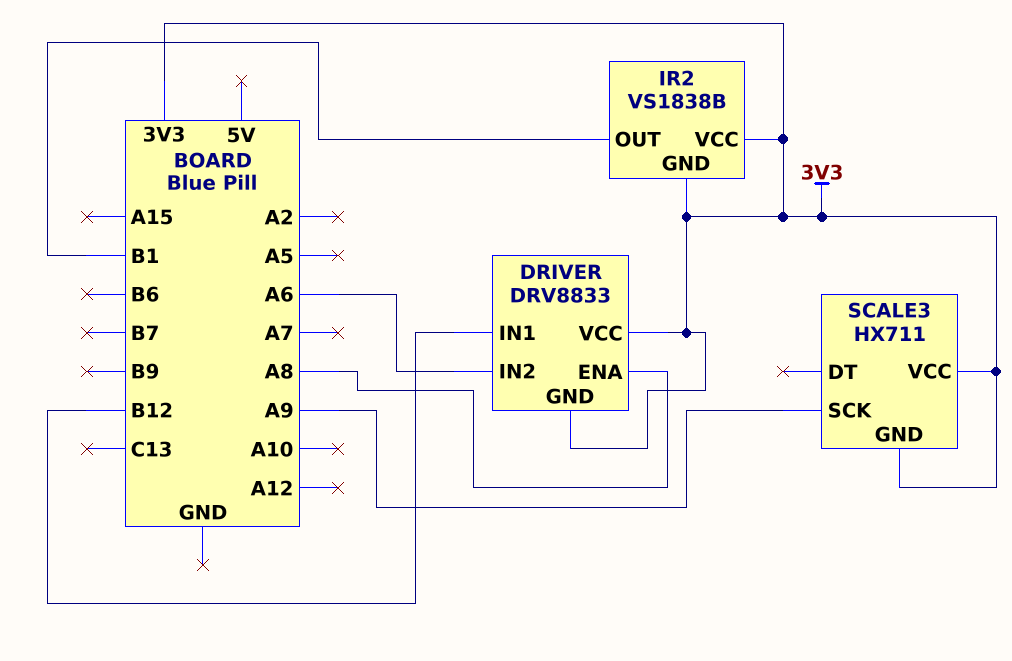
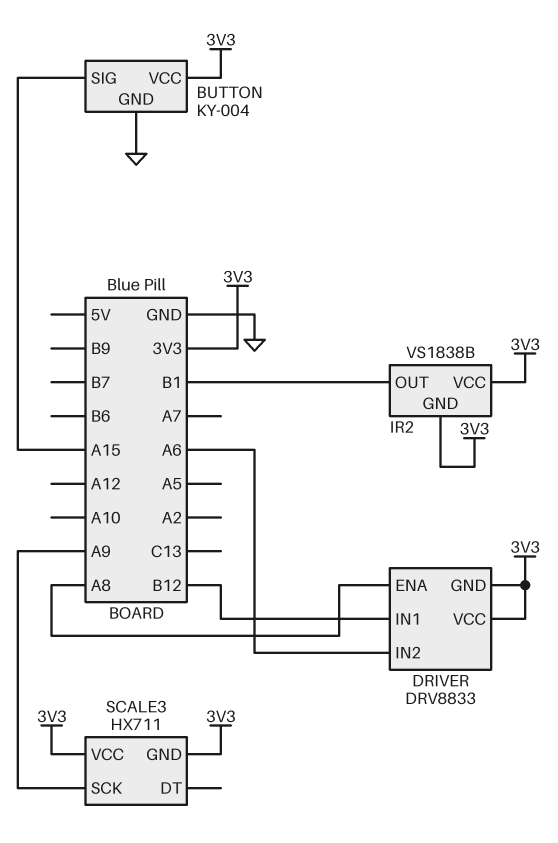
BUTTON: none -> KY-004
BUTTON pin GND: none -> GND
BUTTON pin SIG: none -> A15
BUTTON pin VCC: none -> 3V3

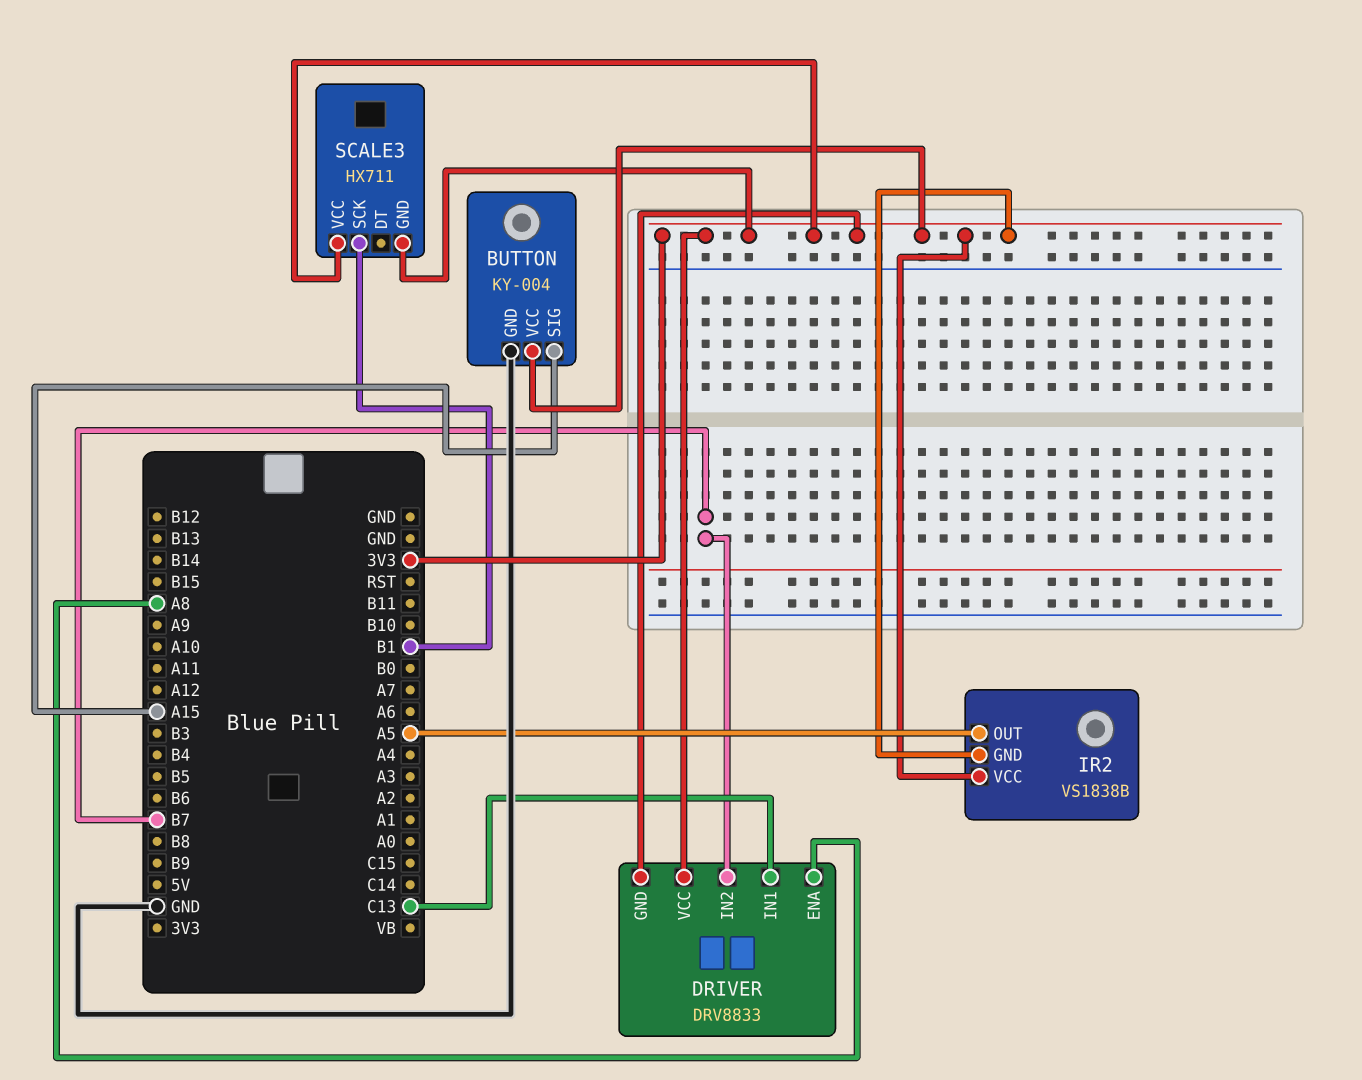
DRIVER pin IN1: B12 -> C13
DRIVER pin IN2: A6 -> B7
IR2 pin OUT: B1 -> A5
SCALE3 pin SCK: A9 -> B1

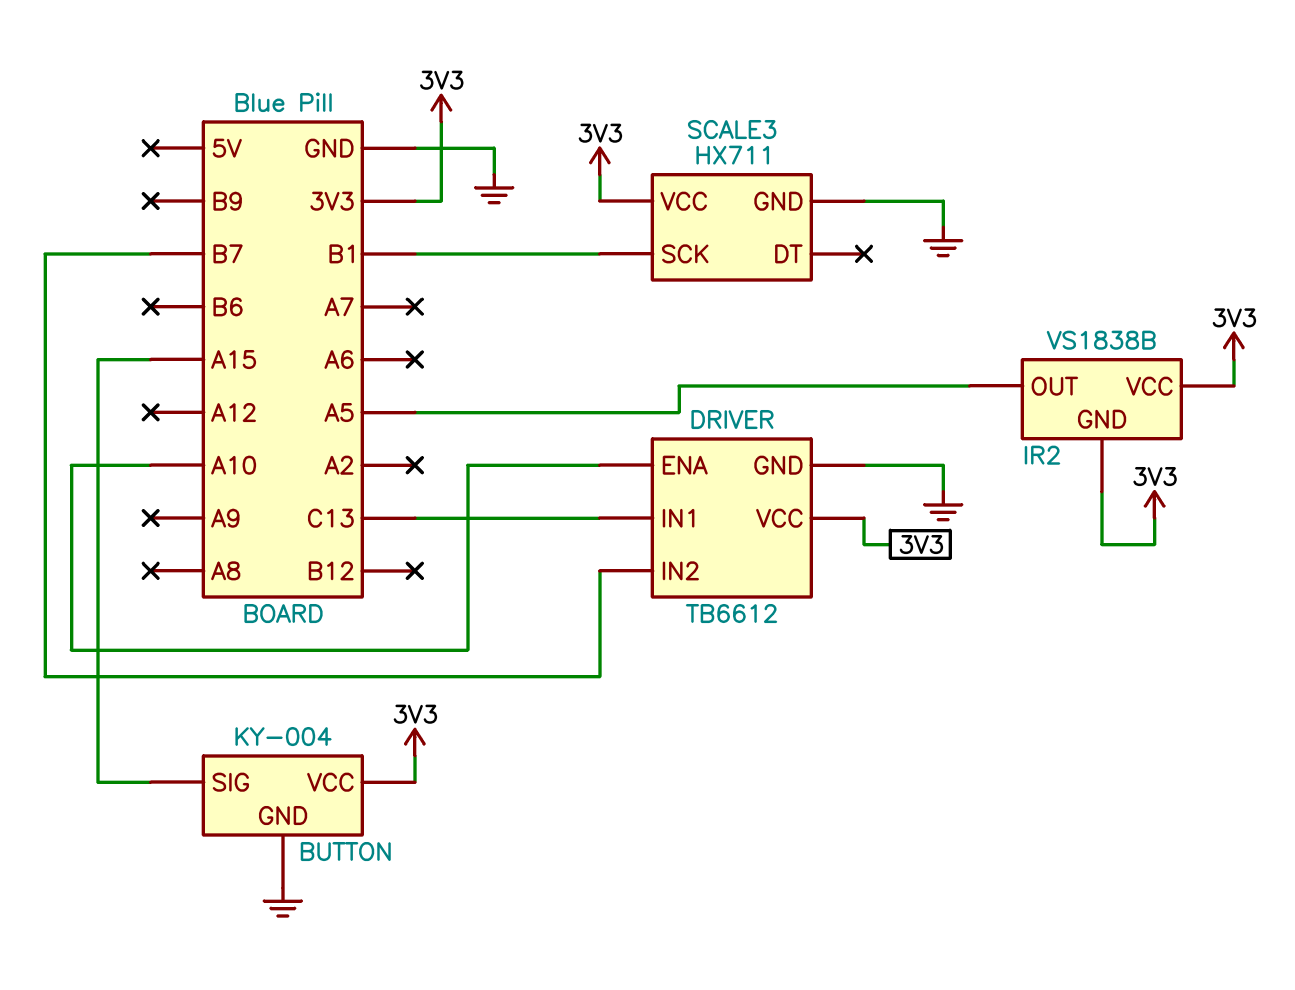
DRIVER: DRV8833 -> TB6612
DRIVER pin ENA: A8 -> A10
DRIVER pin GND: 3V3 -> GND
SCALE3 pin GND: 3V3 -> GND

